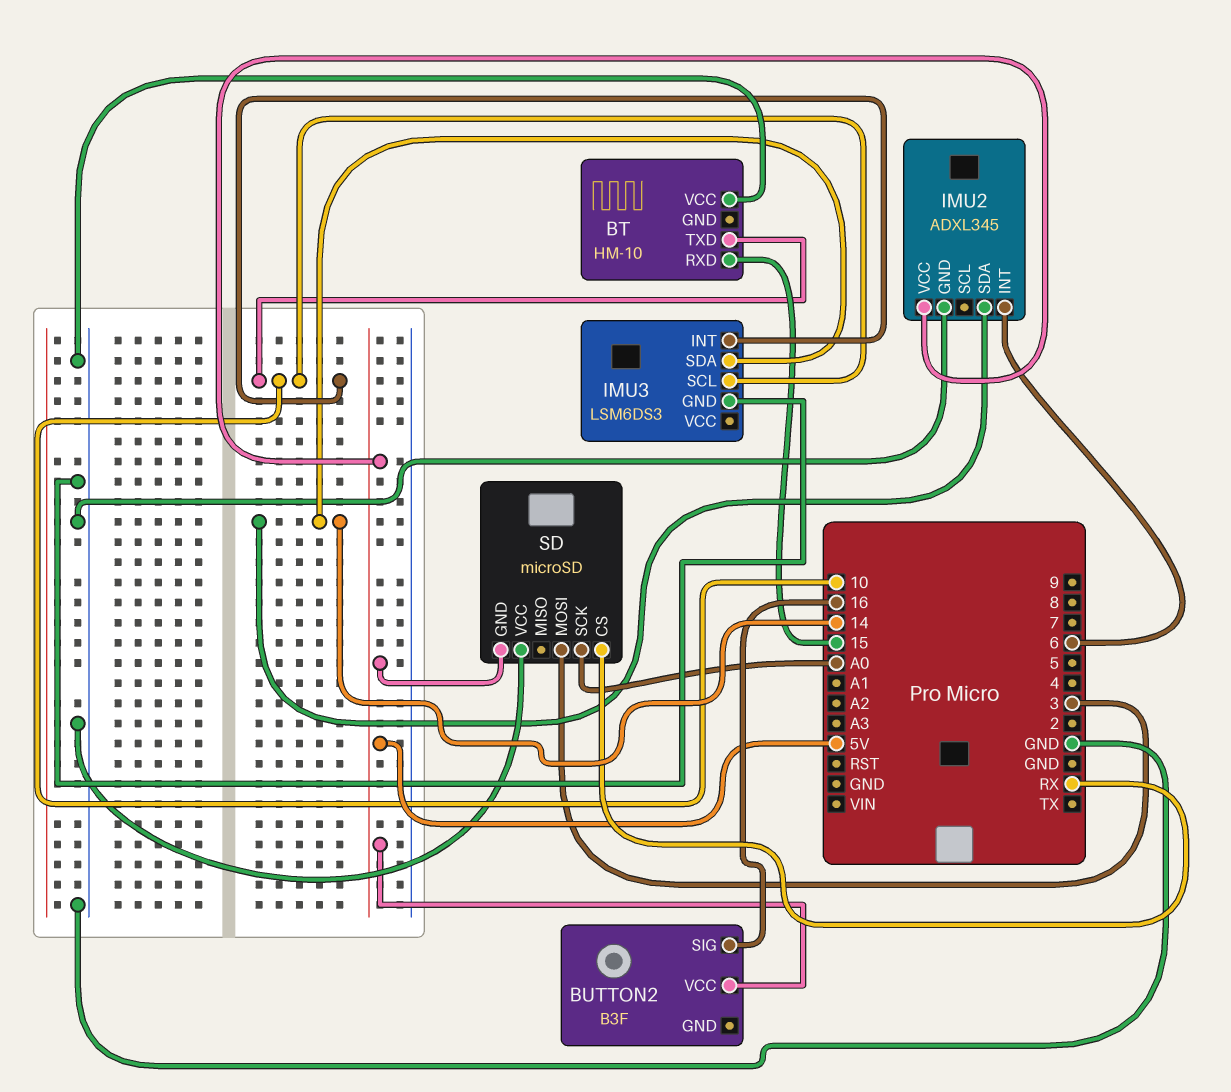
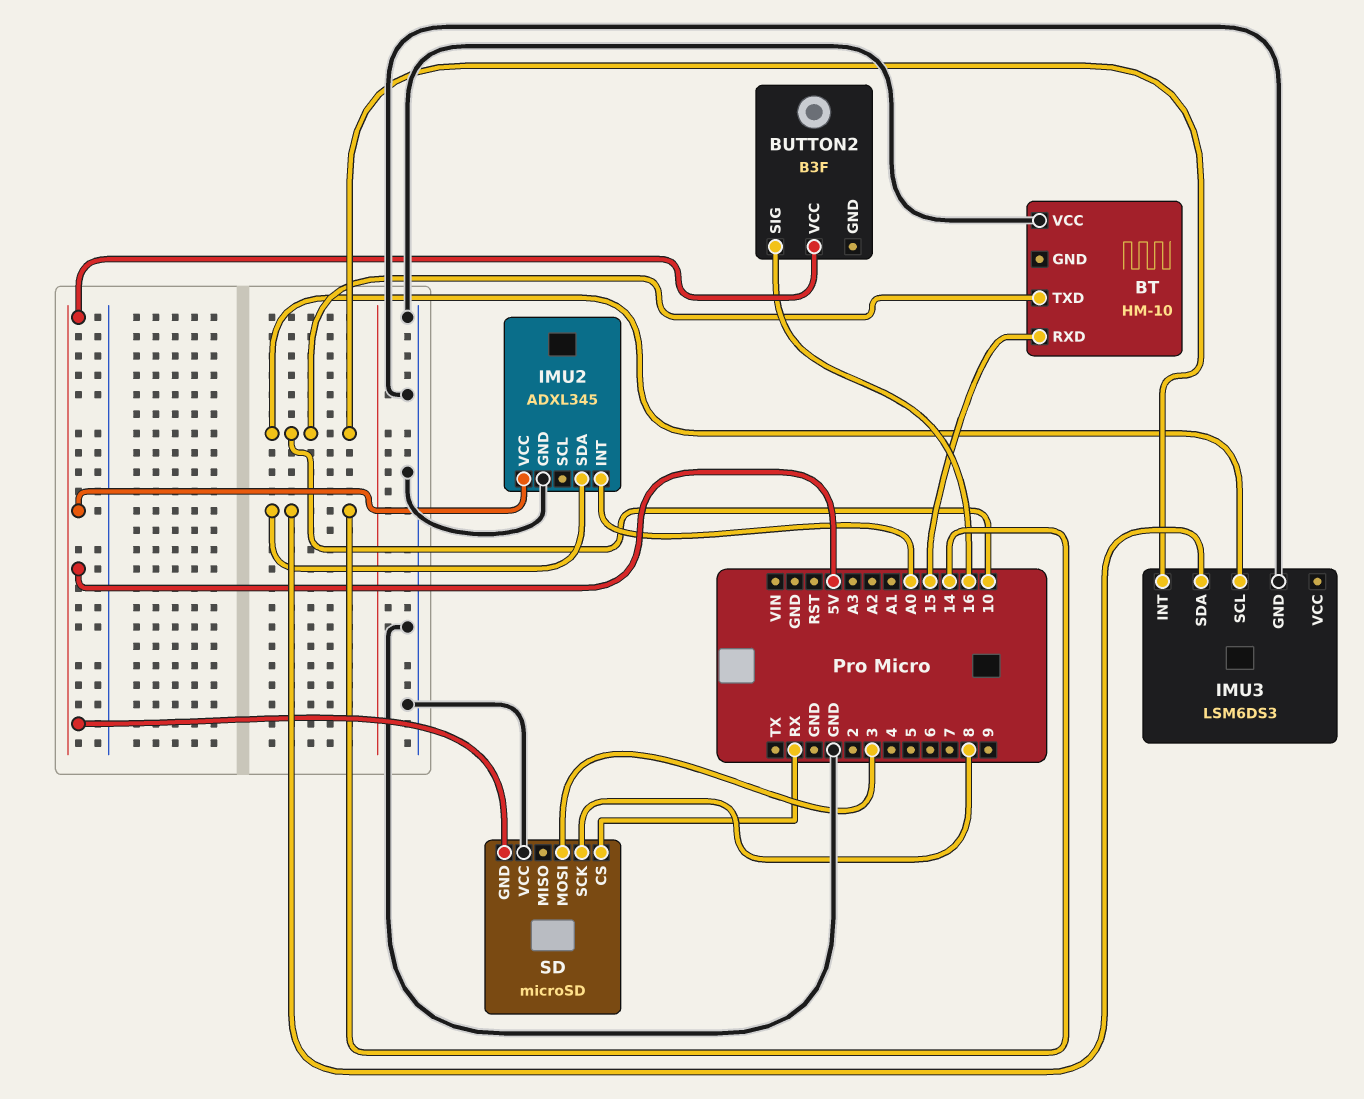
IMU2 pin INT: 6 -> A0
SD pin SCK: A0 -> 8

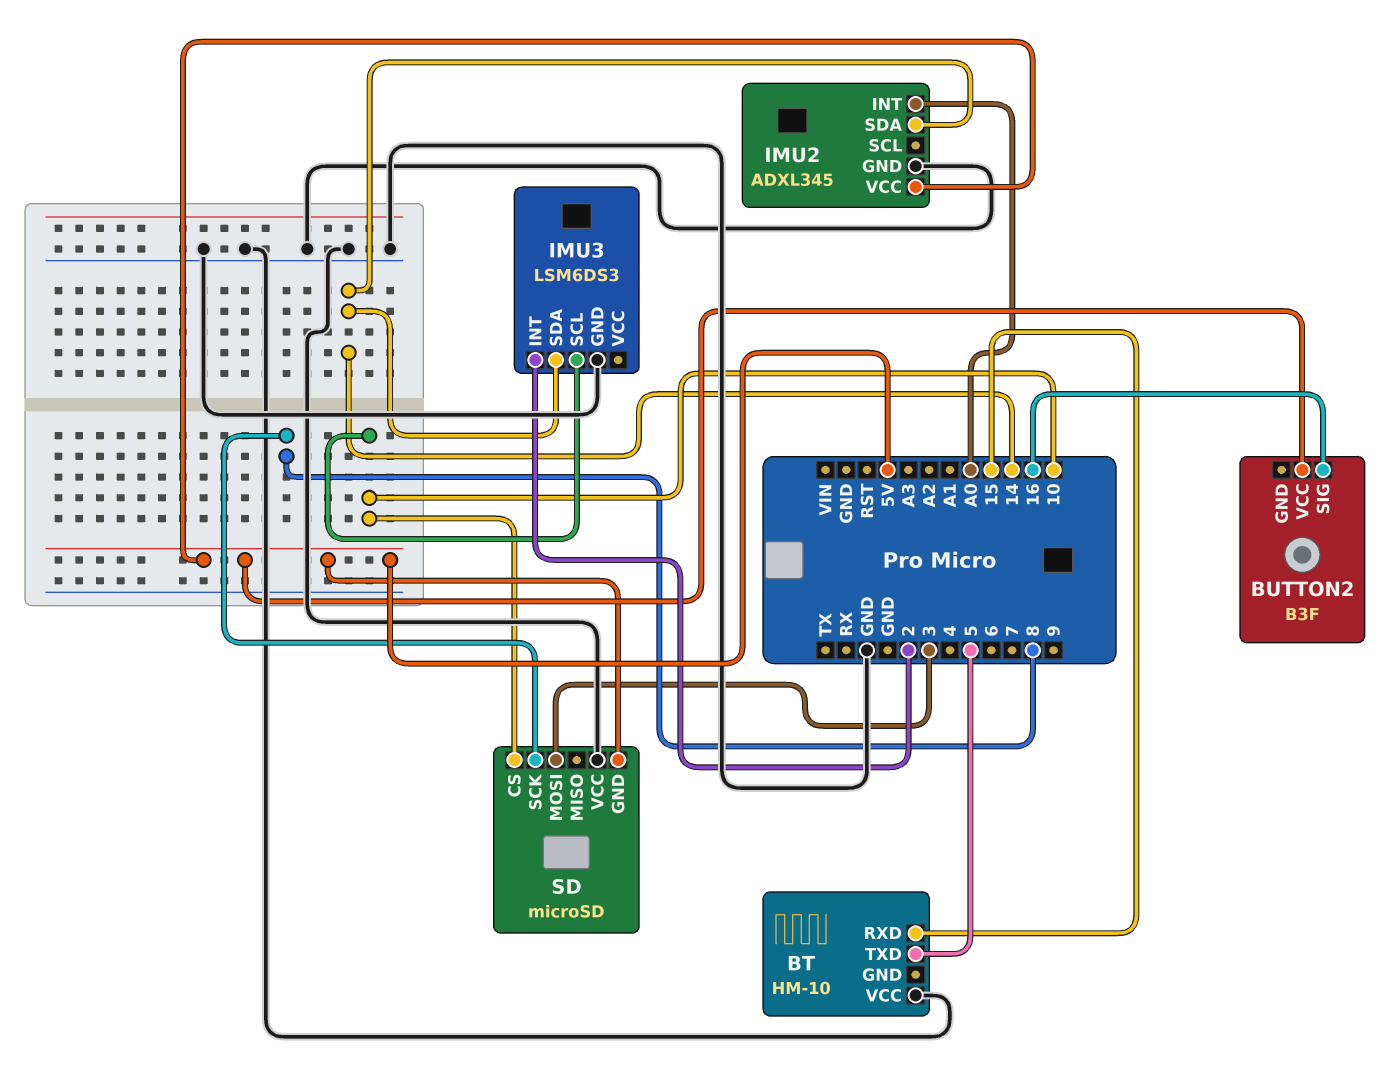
BT pin TXD: 10 -> 5
IMU3 pin INT: 10 -> 2
SD pin CS: RX -> 10

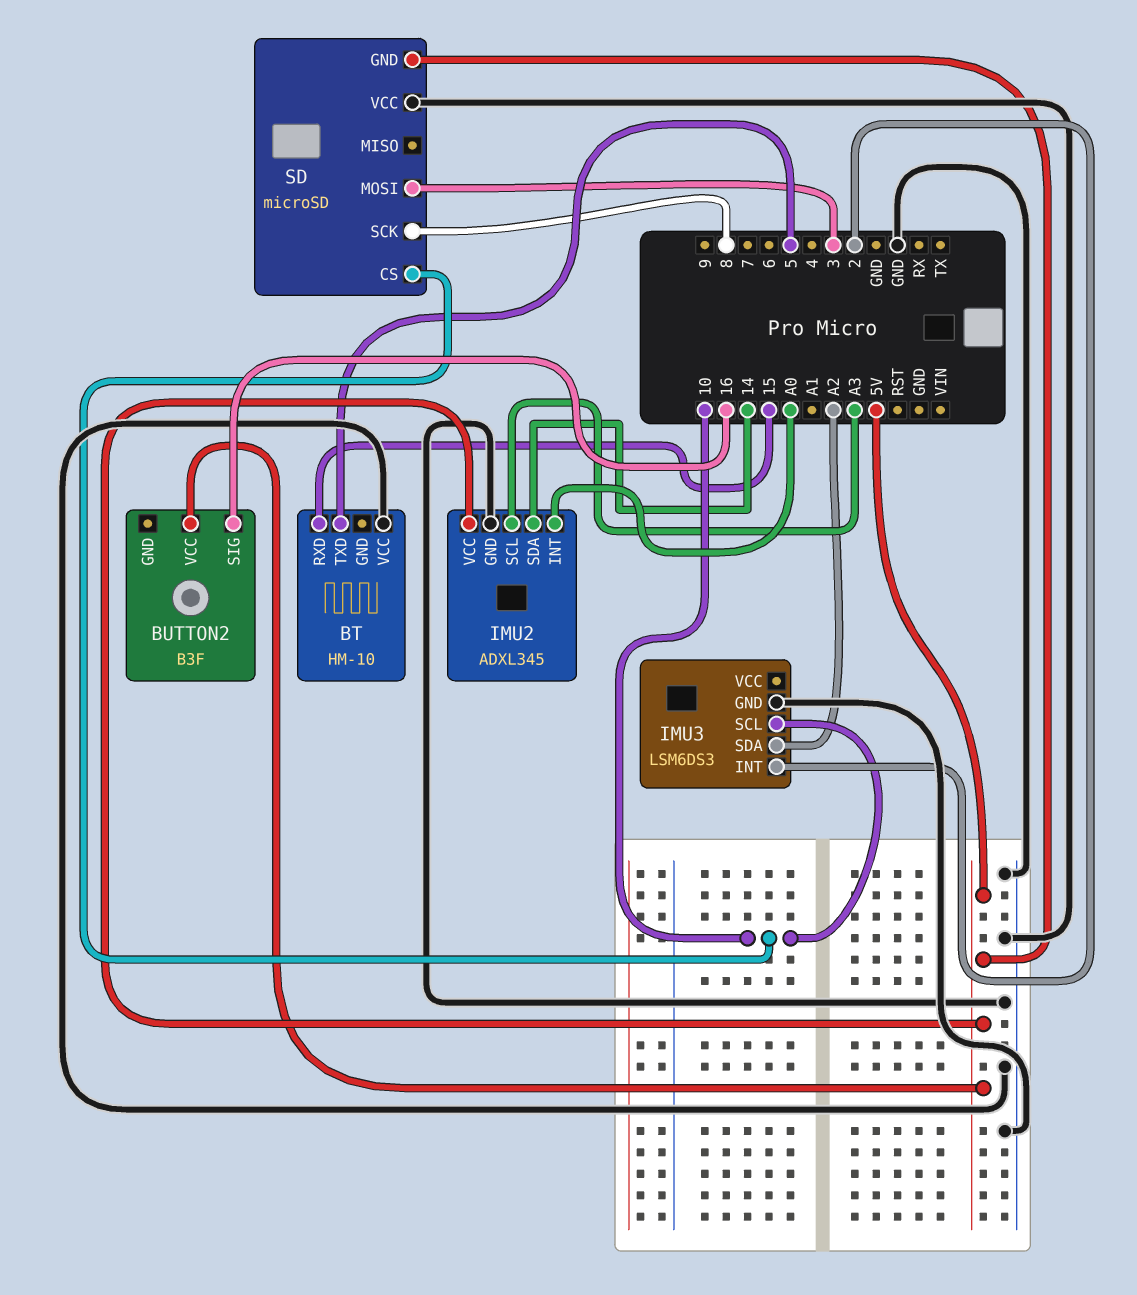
IMU2 pin SCL: none -> A3
IMU3 pin SDA: 14 -> A2

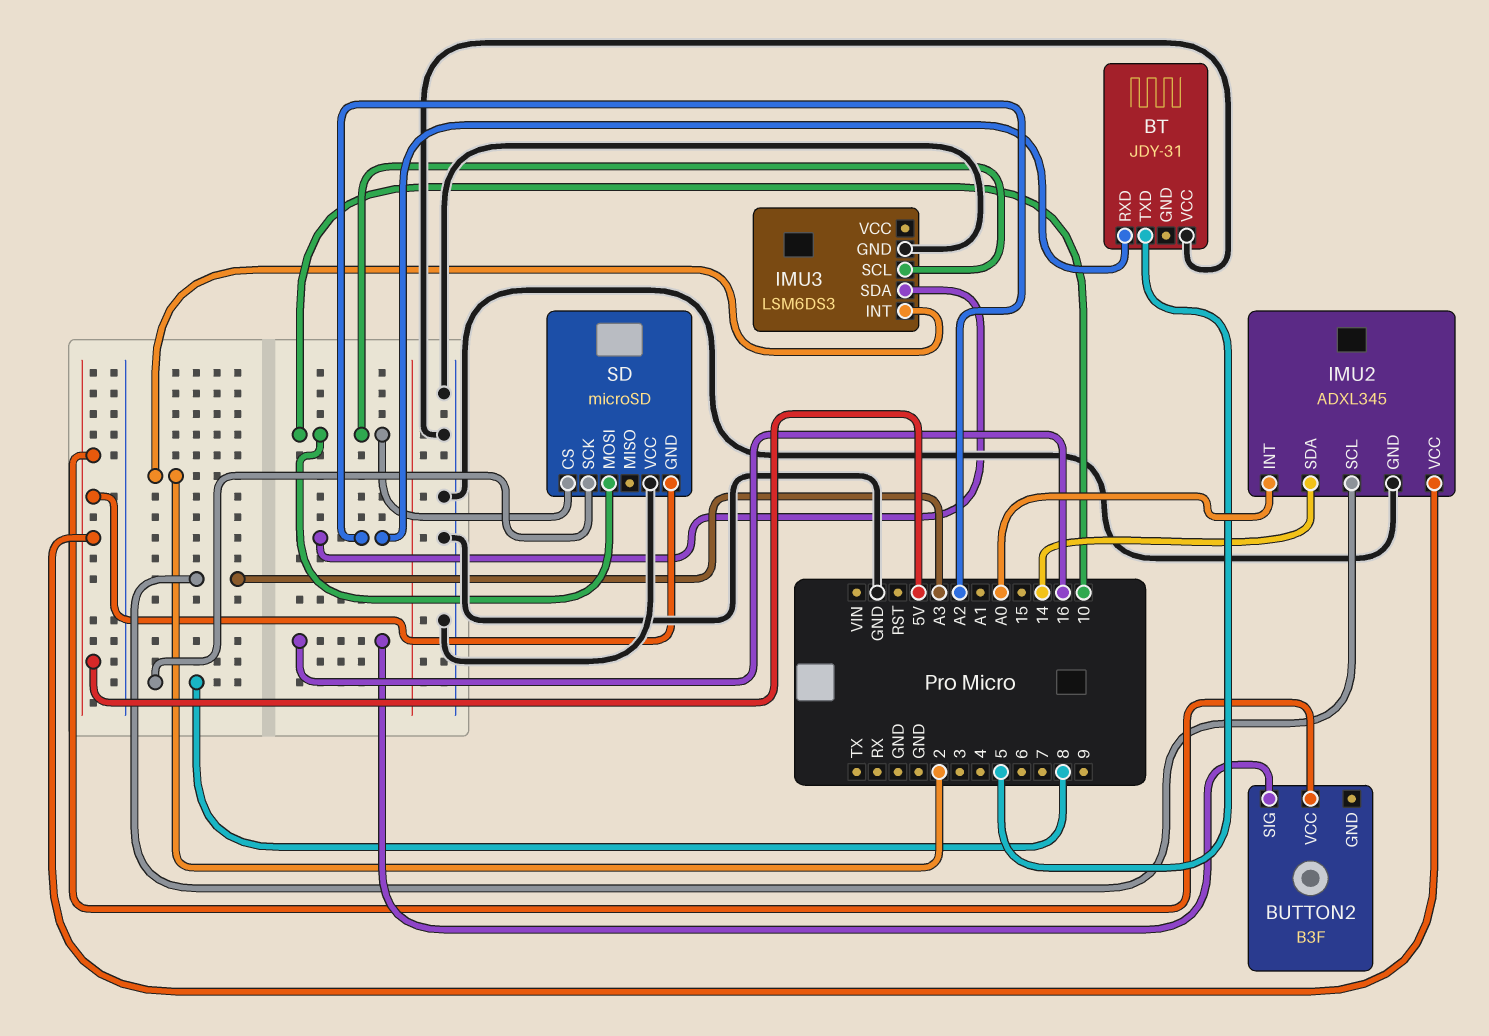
BT: HM-10 -> JDY-31
BT pin RXD: 15 -> A2
SD pin MOSI: 3 -> 10

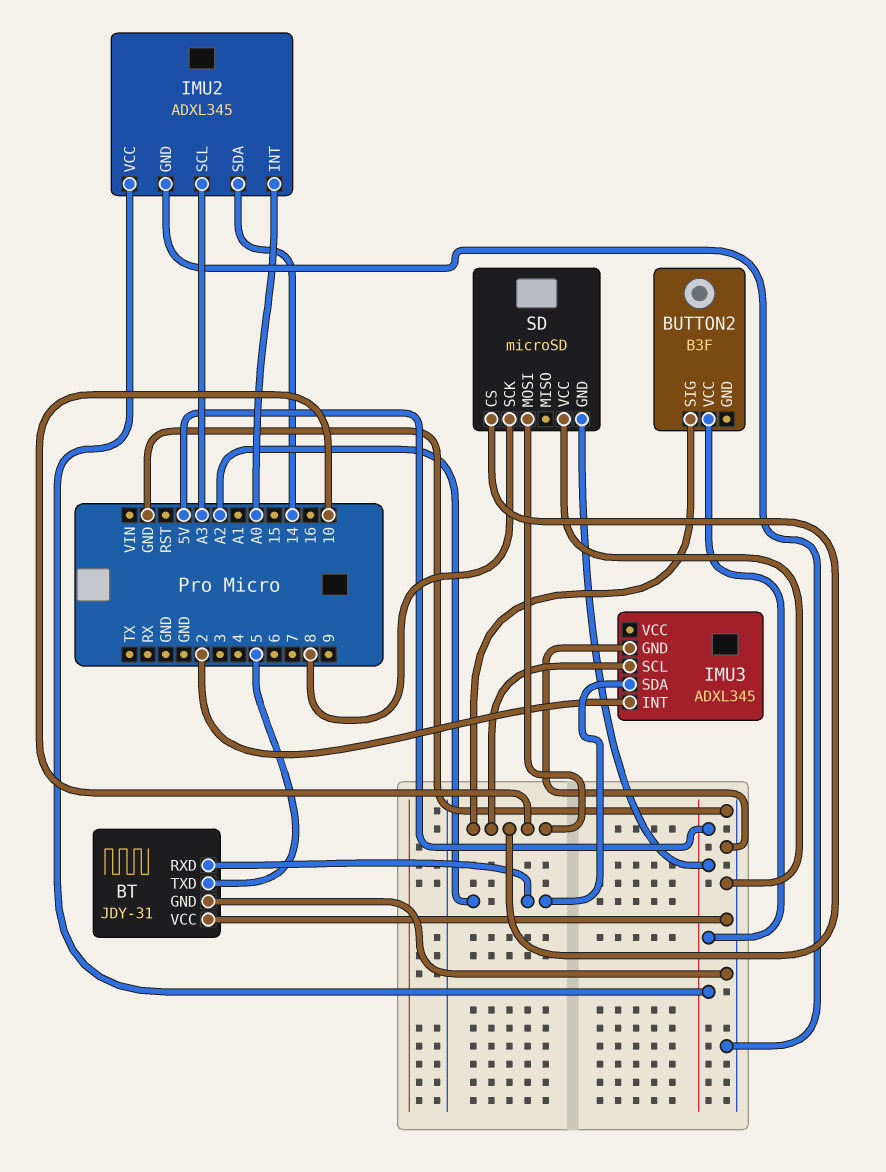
BT pin GND: none -> GND
BUTTON2 pin SIG: 16 -> 10
IMU3: LSM6DS3 -> ADXL345

